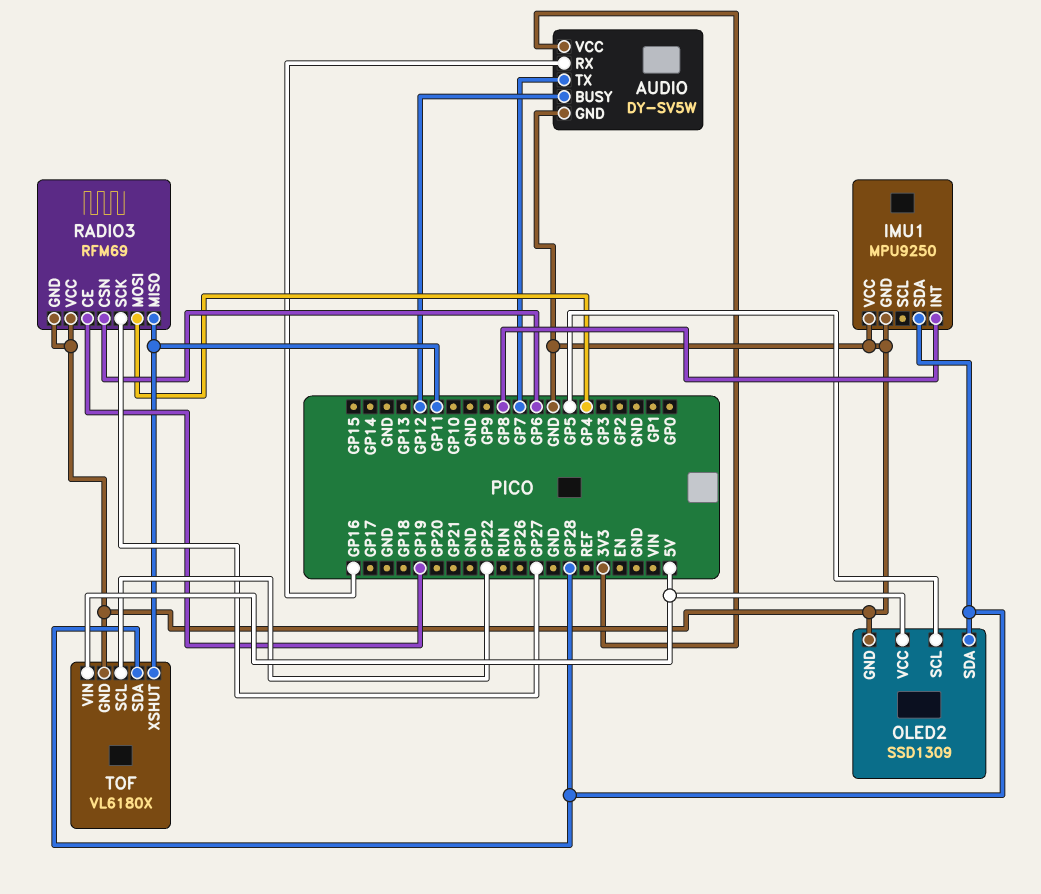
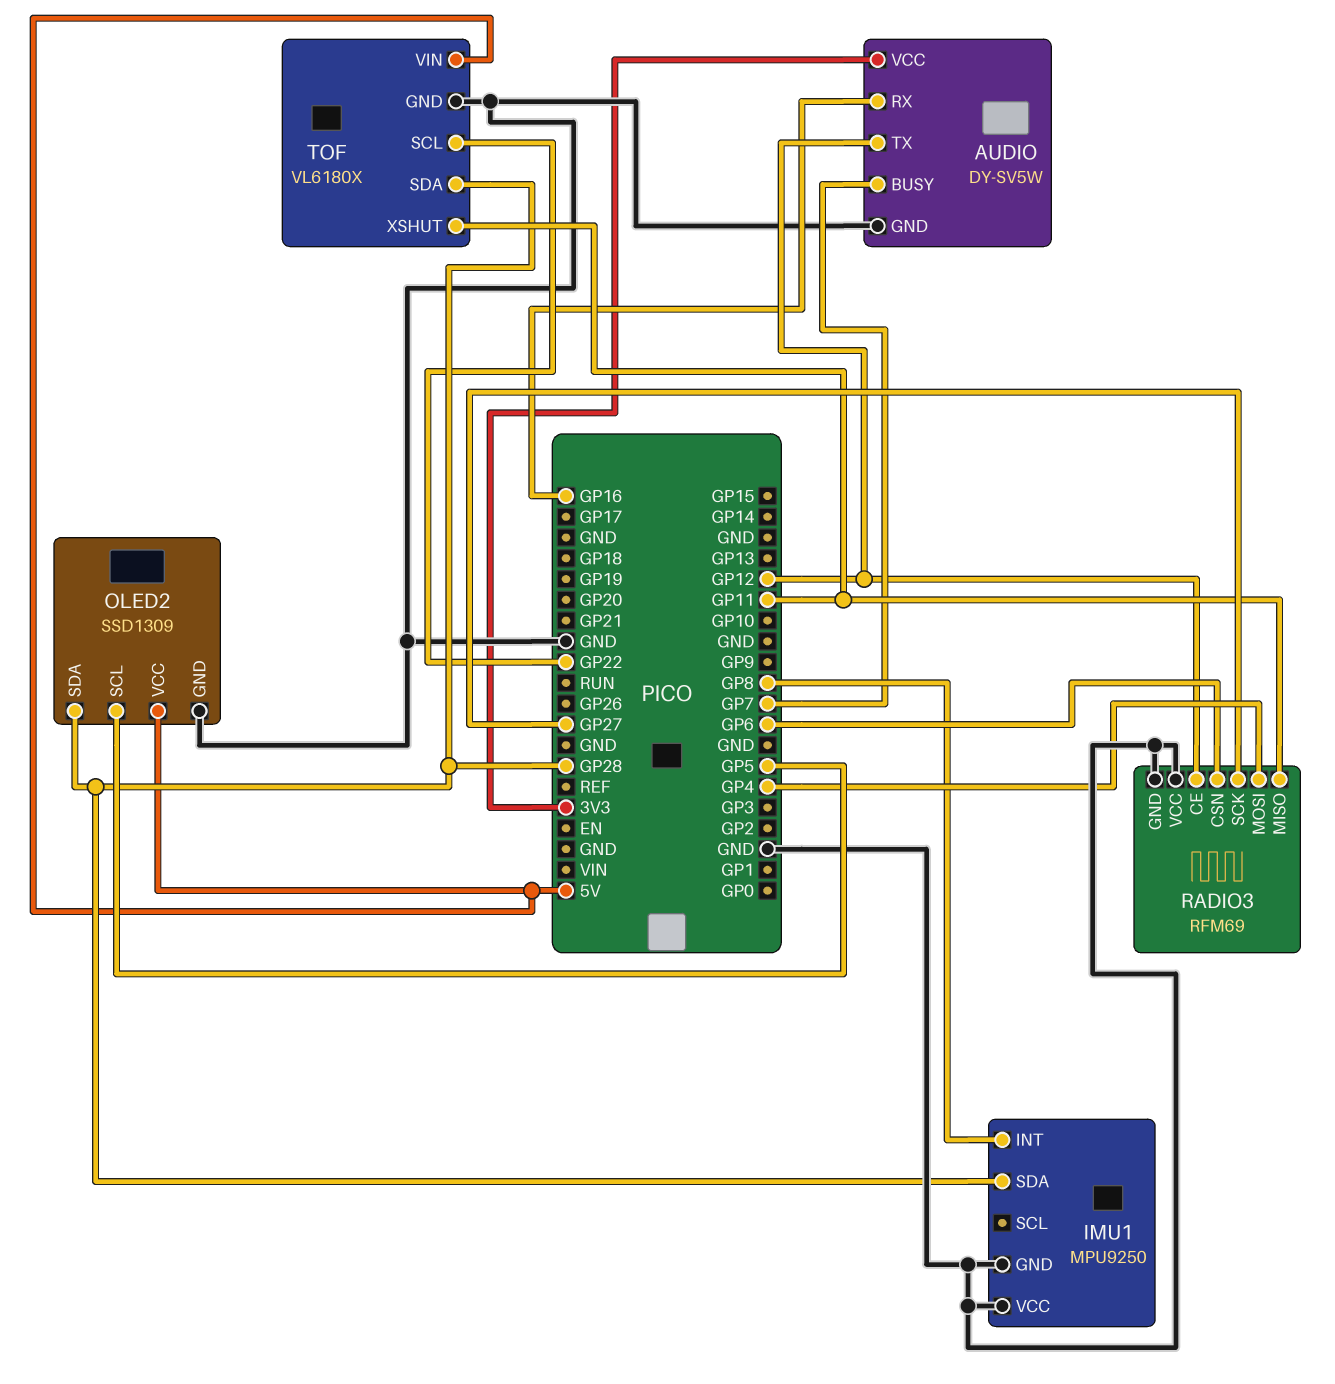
AUDIO pin BUSY: GP12 -> GP7
AUDIO pin TX: GP7 -> GP12
RADIO3 pin CE: GP19 -> GP12

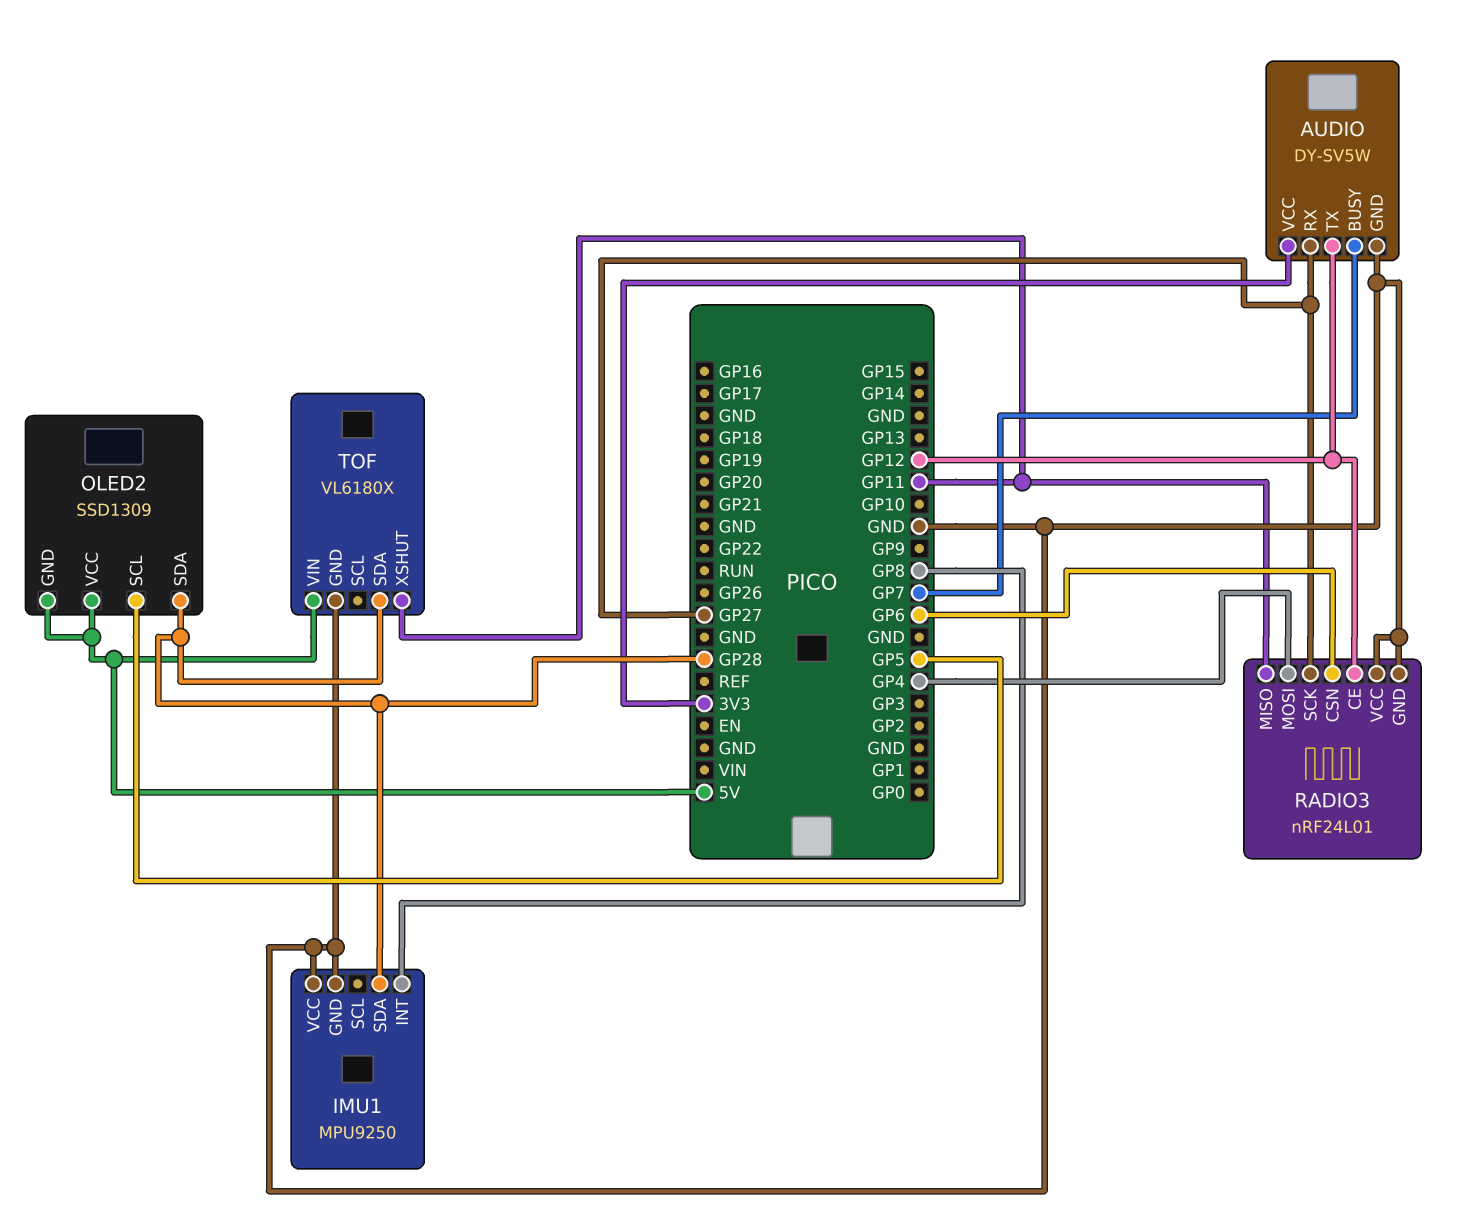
AUDIO pin RX: GP16 -> GP27
OLED2 pin GND: GND -> 5V
RADIO3: RFM69 -> nRF24L01
TOF pin SCL: GP22 -> none

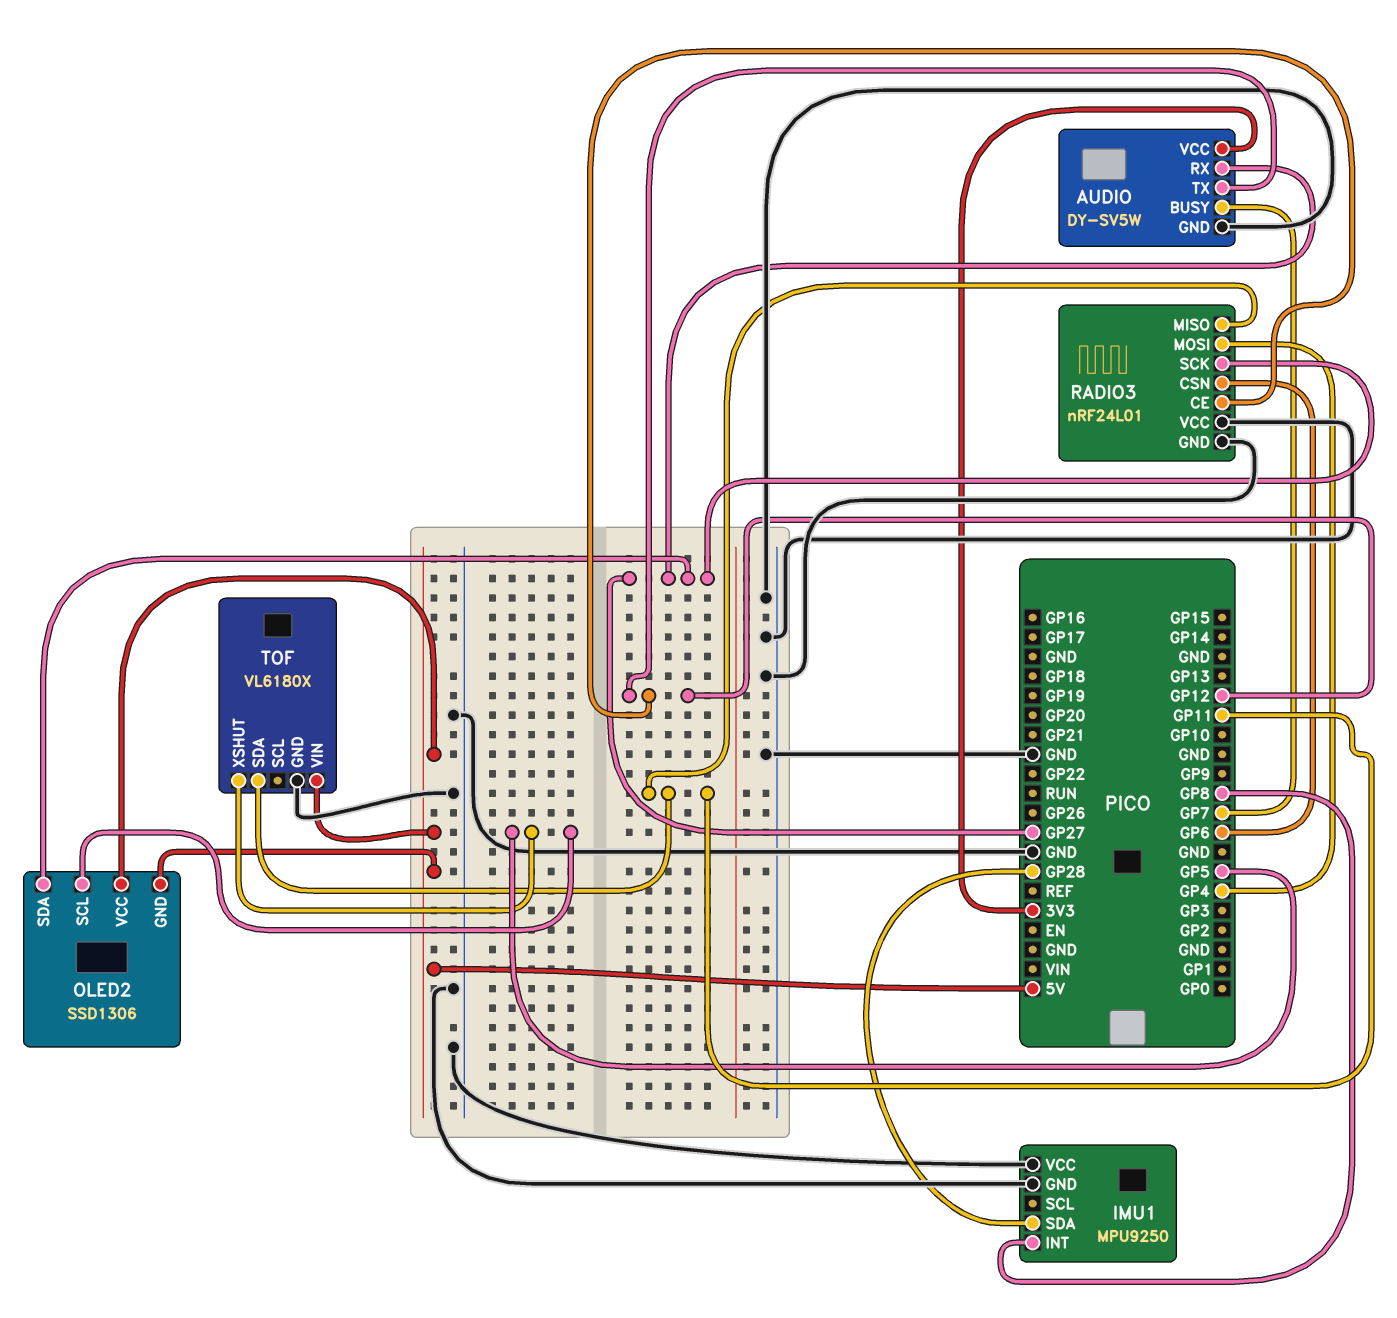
OLED2: SSD1309 -> SSD1306
OLED2 pin SDA: GP28 -> GP27
TOF pin SDA: GP28 -> GP11
TOF pin XSHUT: GP11 -> GP5

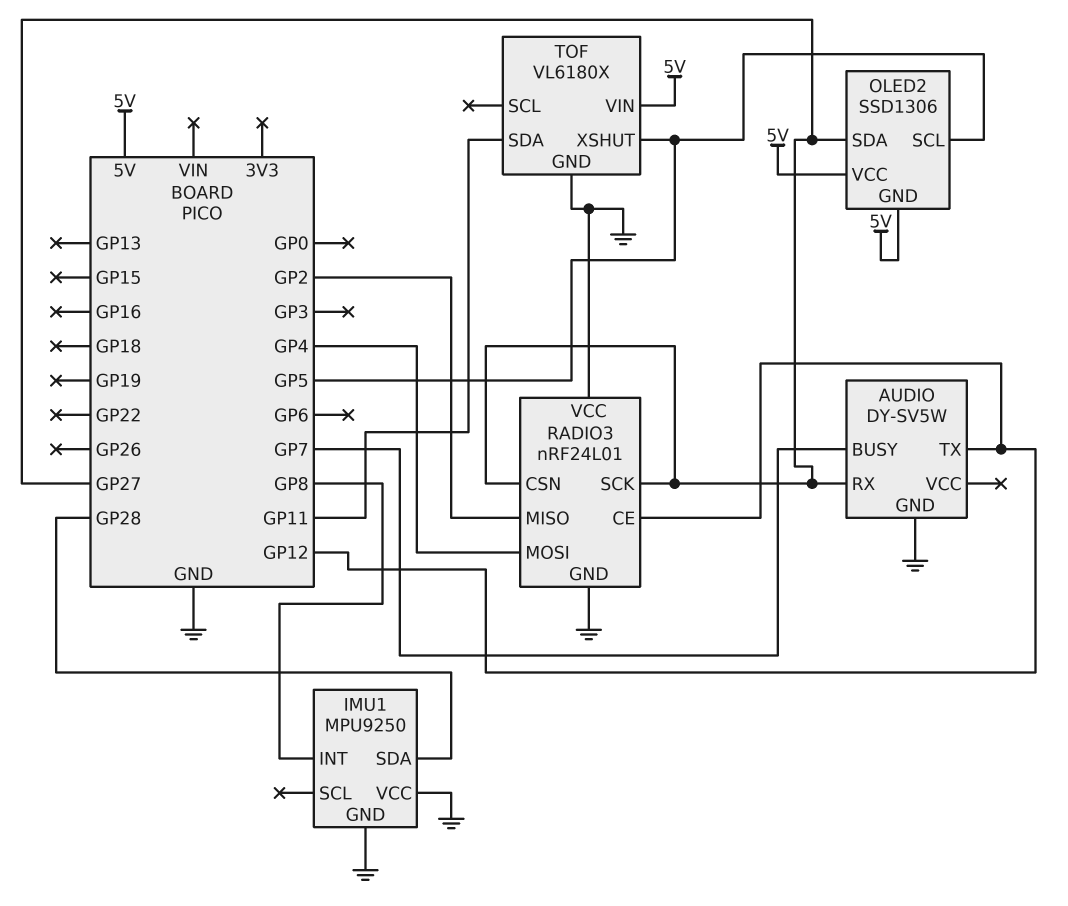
AUDIO pin VCC: 3V3 -> none
RADIO3 pin CSN: GP6 -> GP27
RADIO3 pin MISO: GP11 -> GP2

